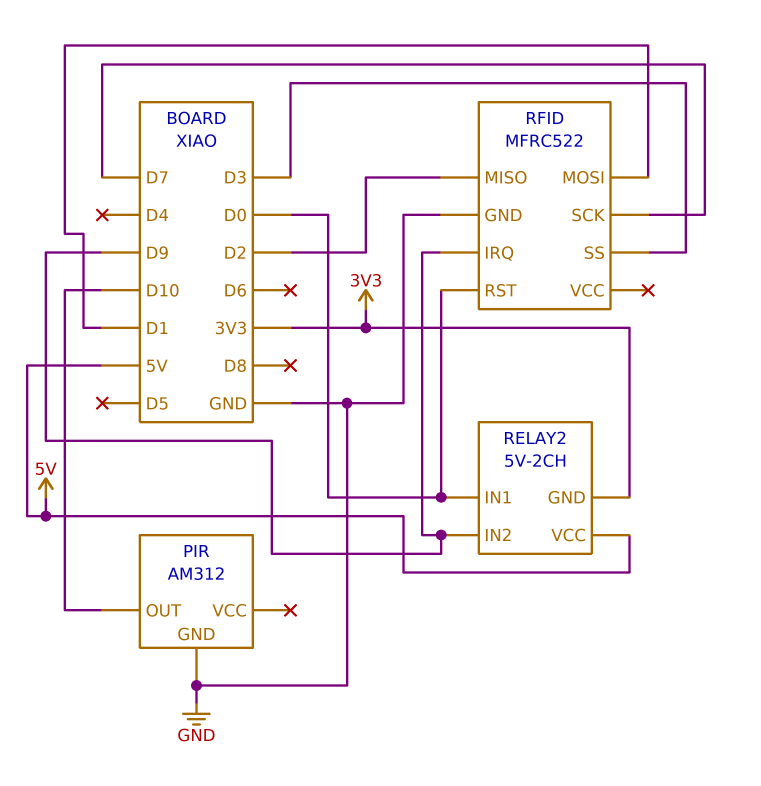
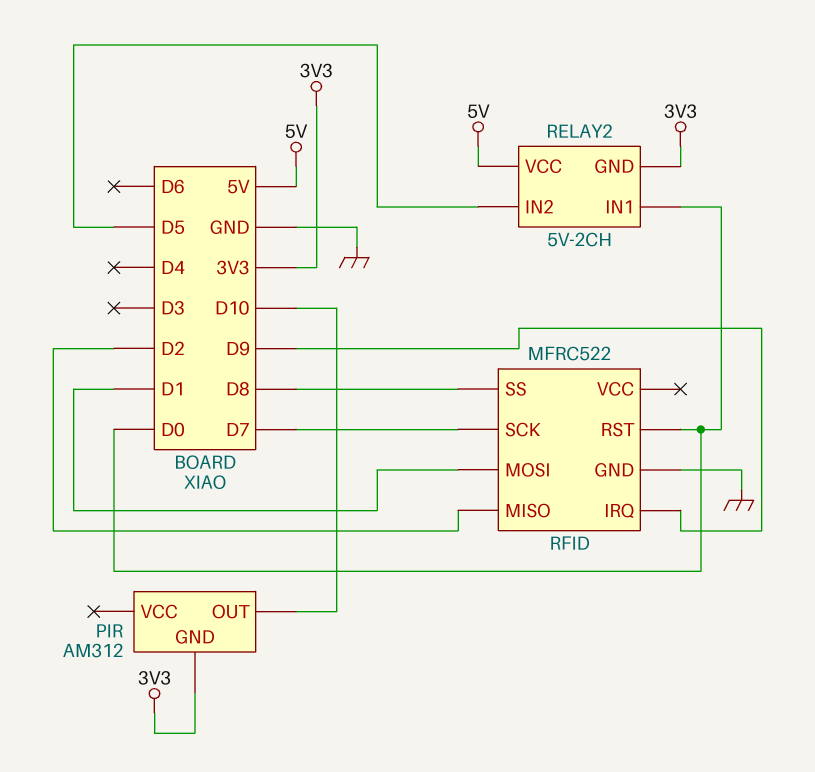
PIR pin GND: GND -> 3V3
RELAY2 pin IN2: D9 -> D5
RFID pin SS: D3 -> D8

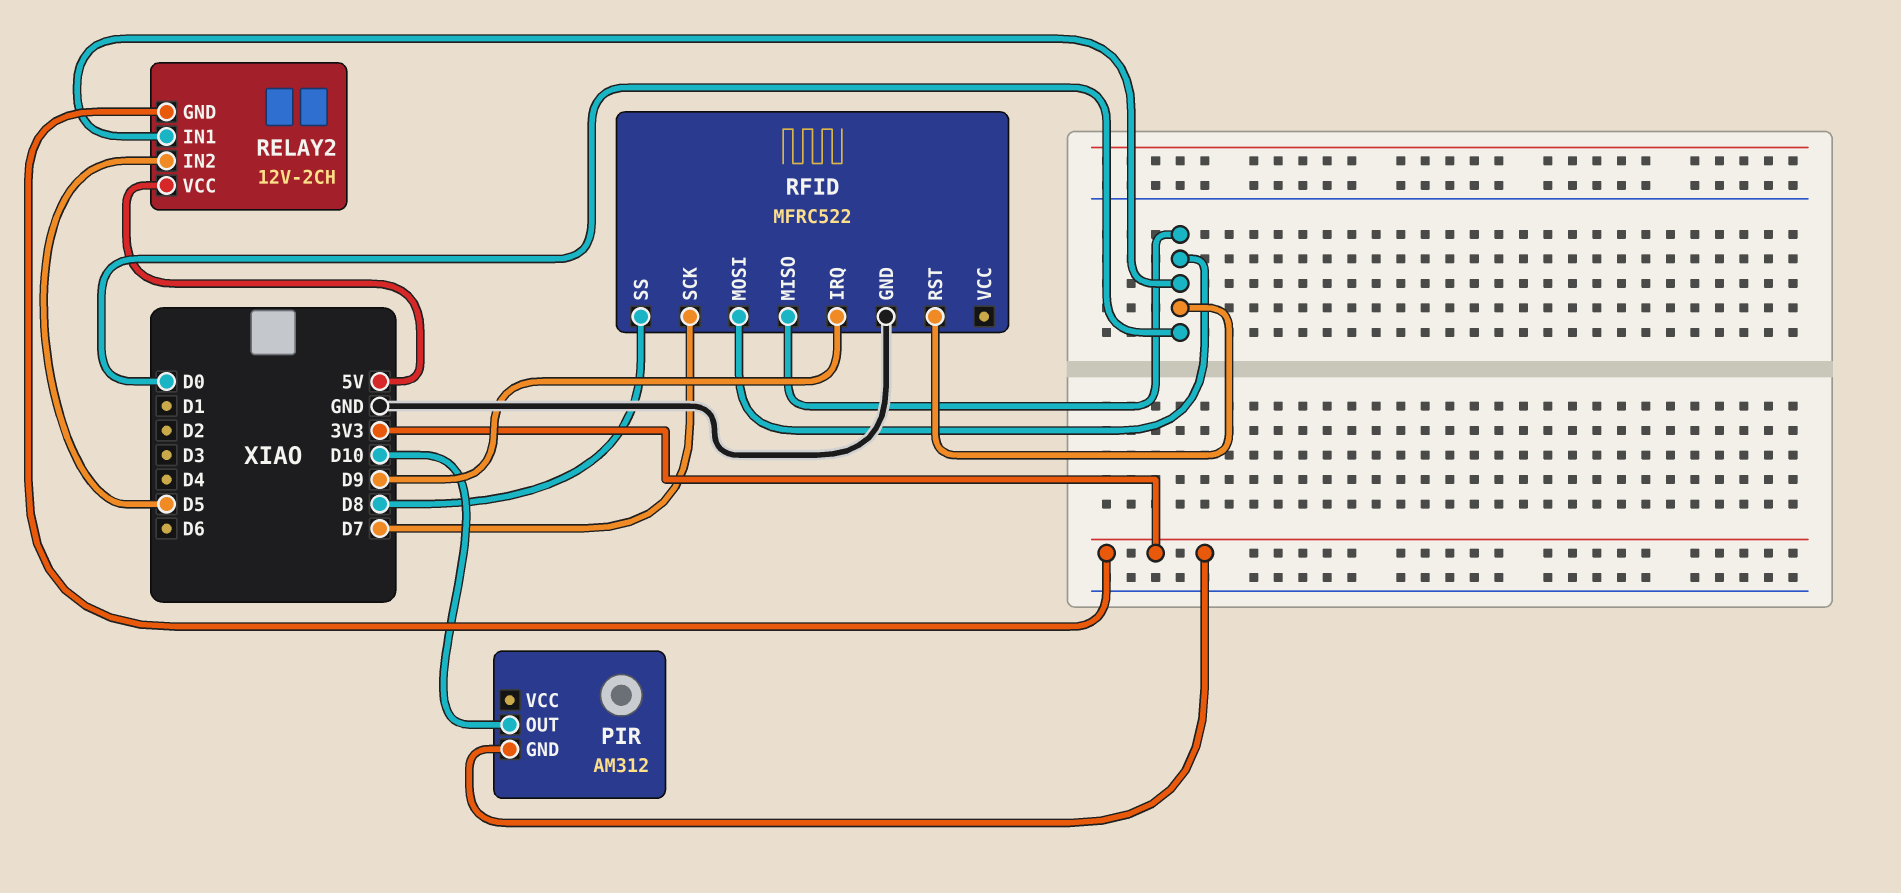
RELAY2: 5V-2CH -> 12V-2CH
RFID pin MISO: D2 -> D0
RFID pin MOSI: D1 -> D0

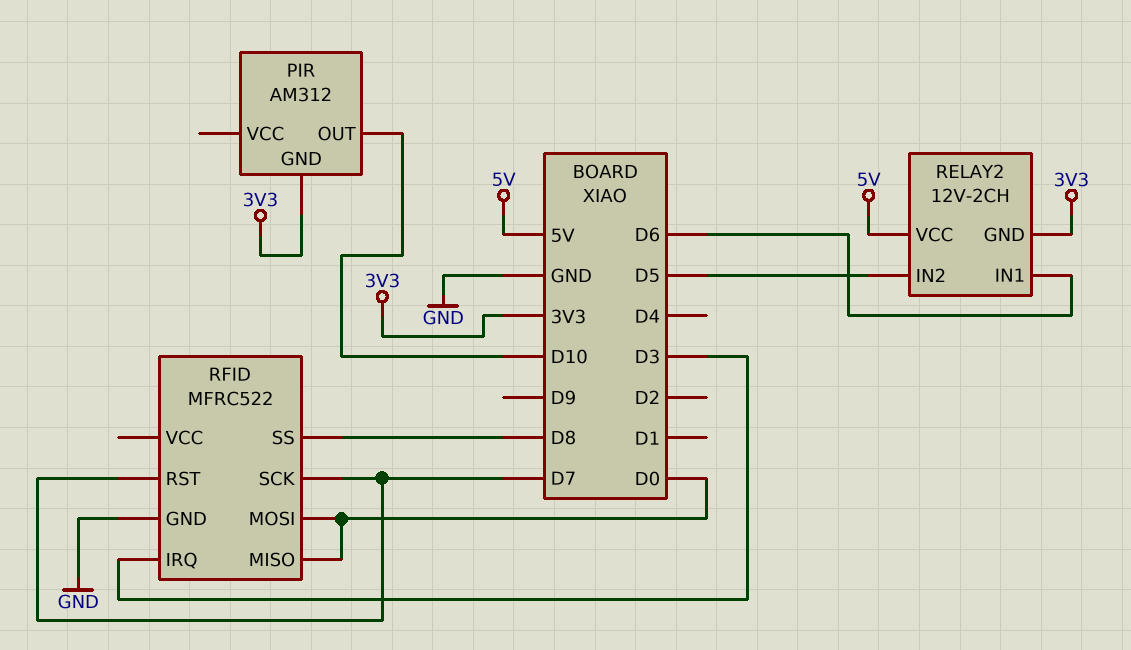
RELAY2 pin IN1: D0 -> D6
RFID pin IRQ: D9 -> D3
RFID pin RST: D0 -> D7

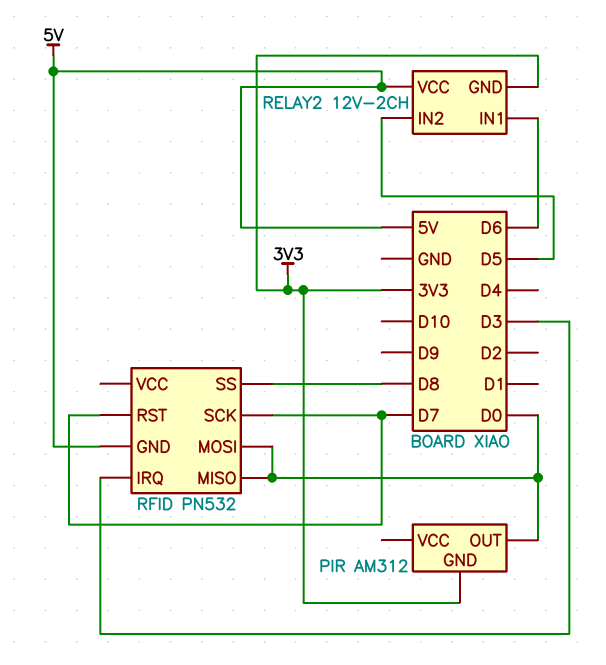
PIR pin OUT: D10 -> D0
RFID: MFRC522 -> PN532
RFID pin GND: GND -> 5V

